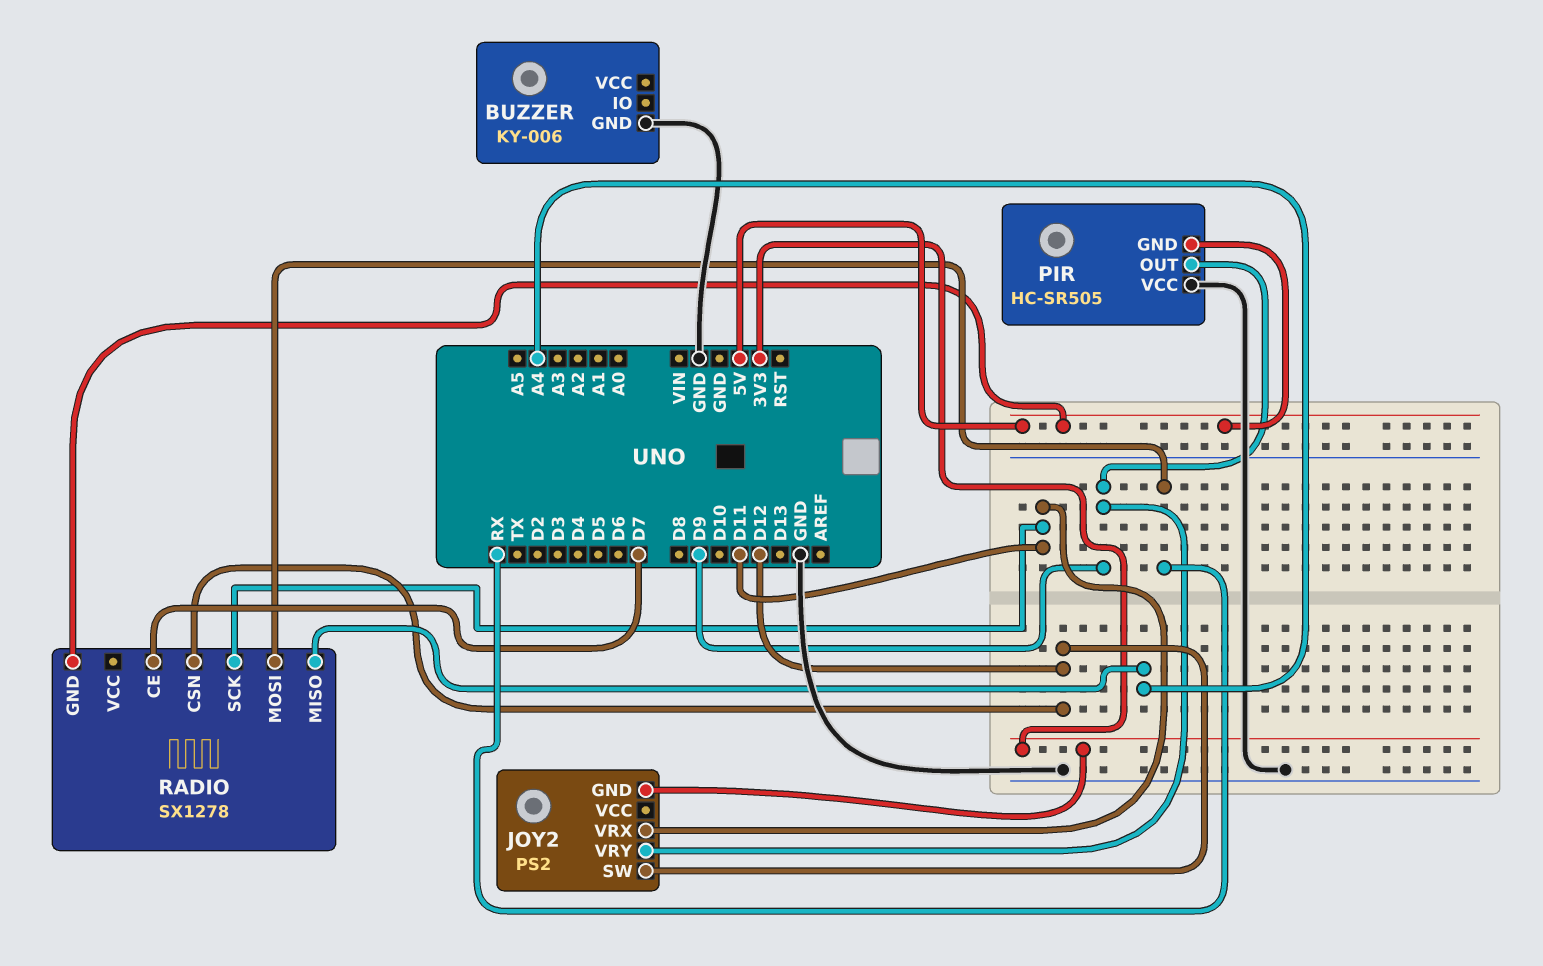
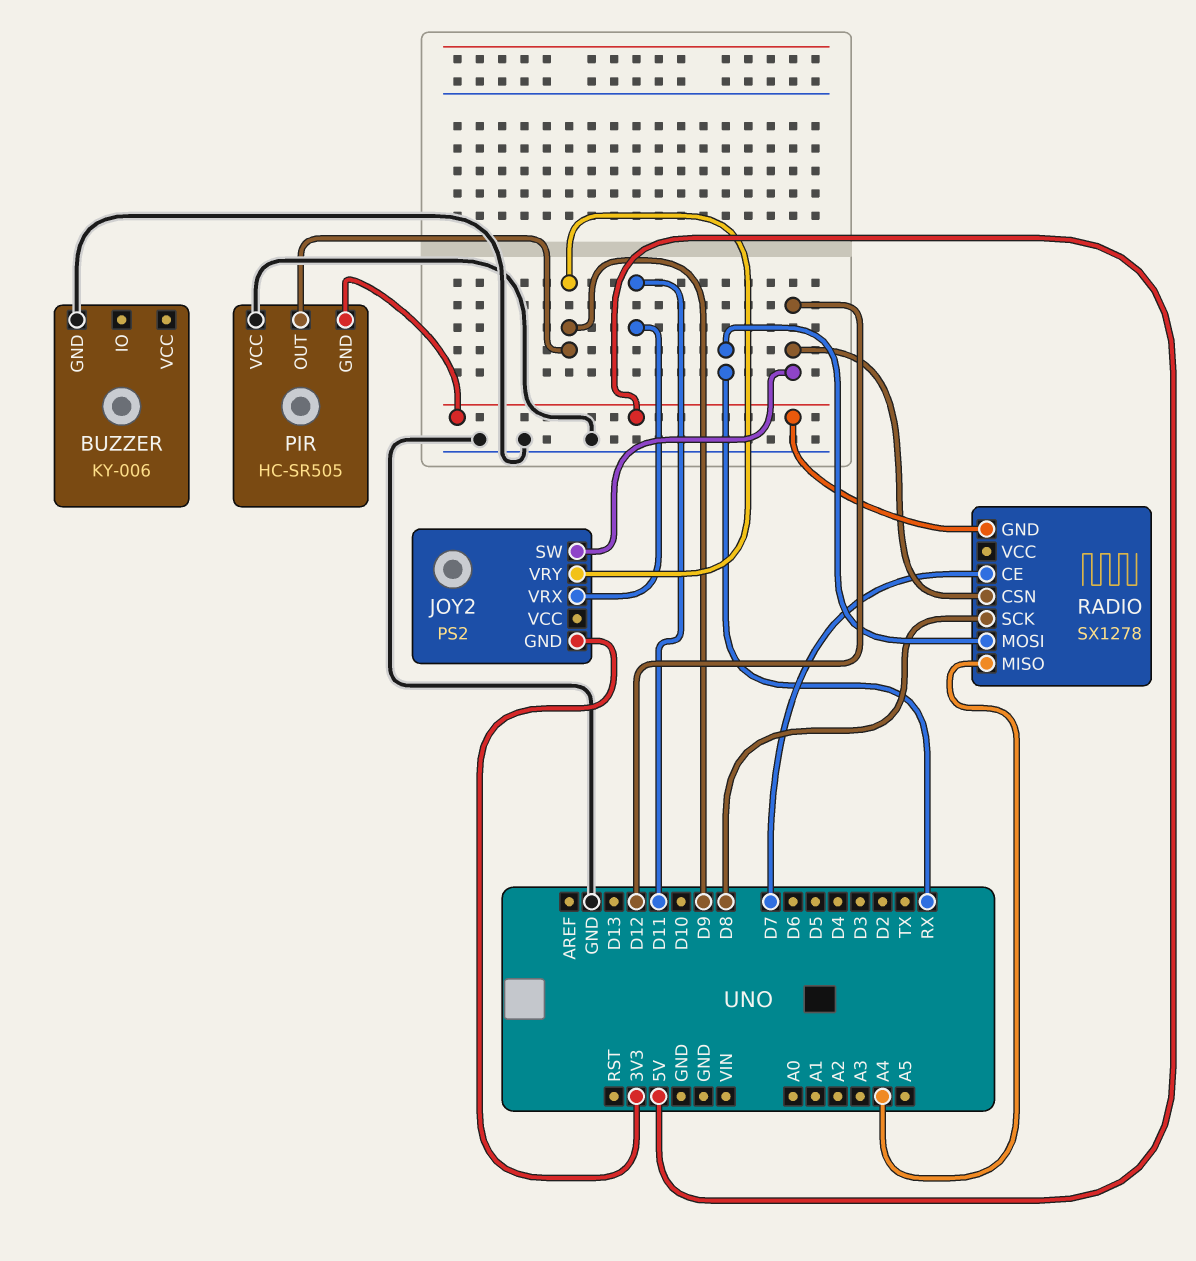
RADIO pin SCK: D11 -> D8

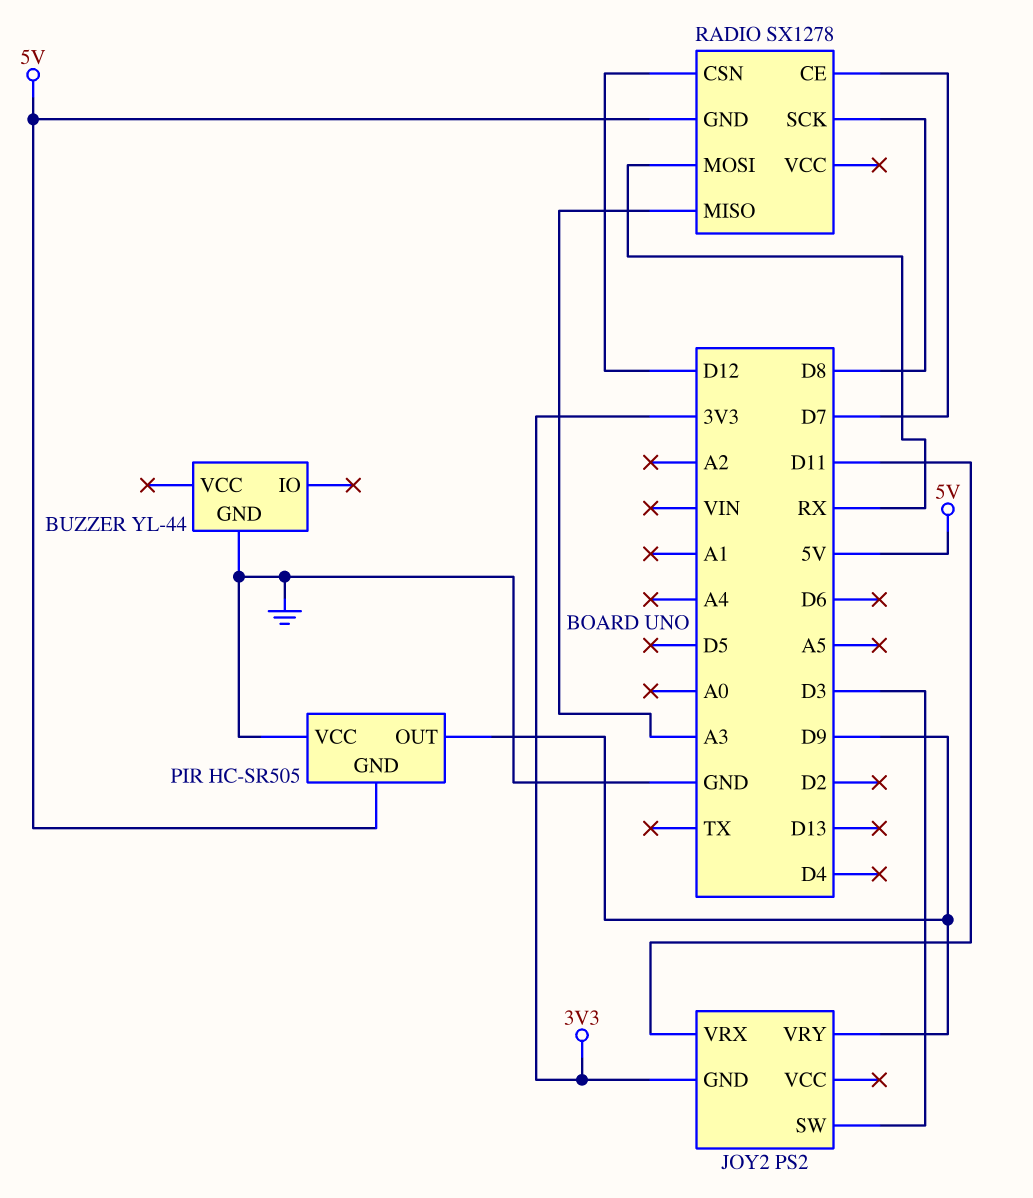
BUZZER: KY-006 -> YL-44
JOY2 pin SW: D12 -> D3
RADIO pin MISO: A4 -> A3

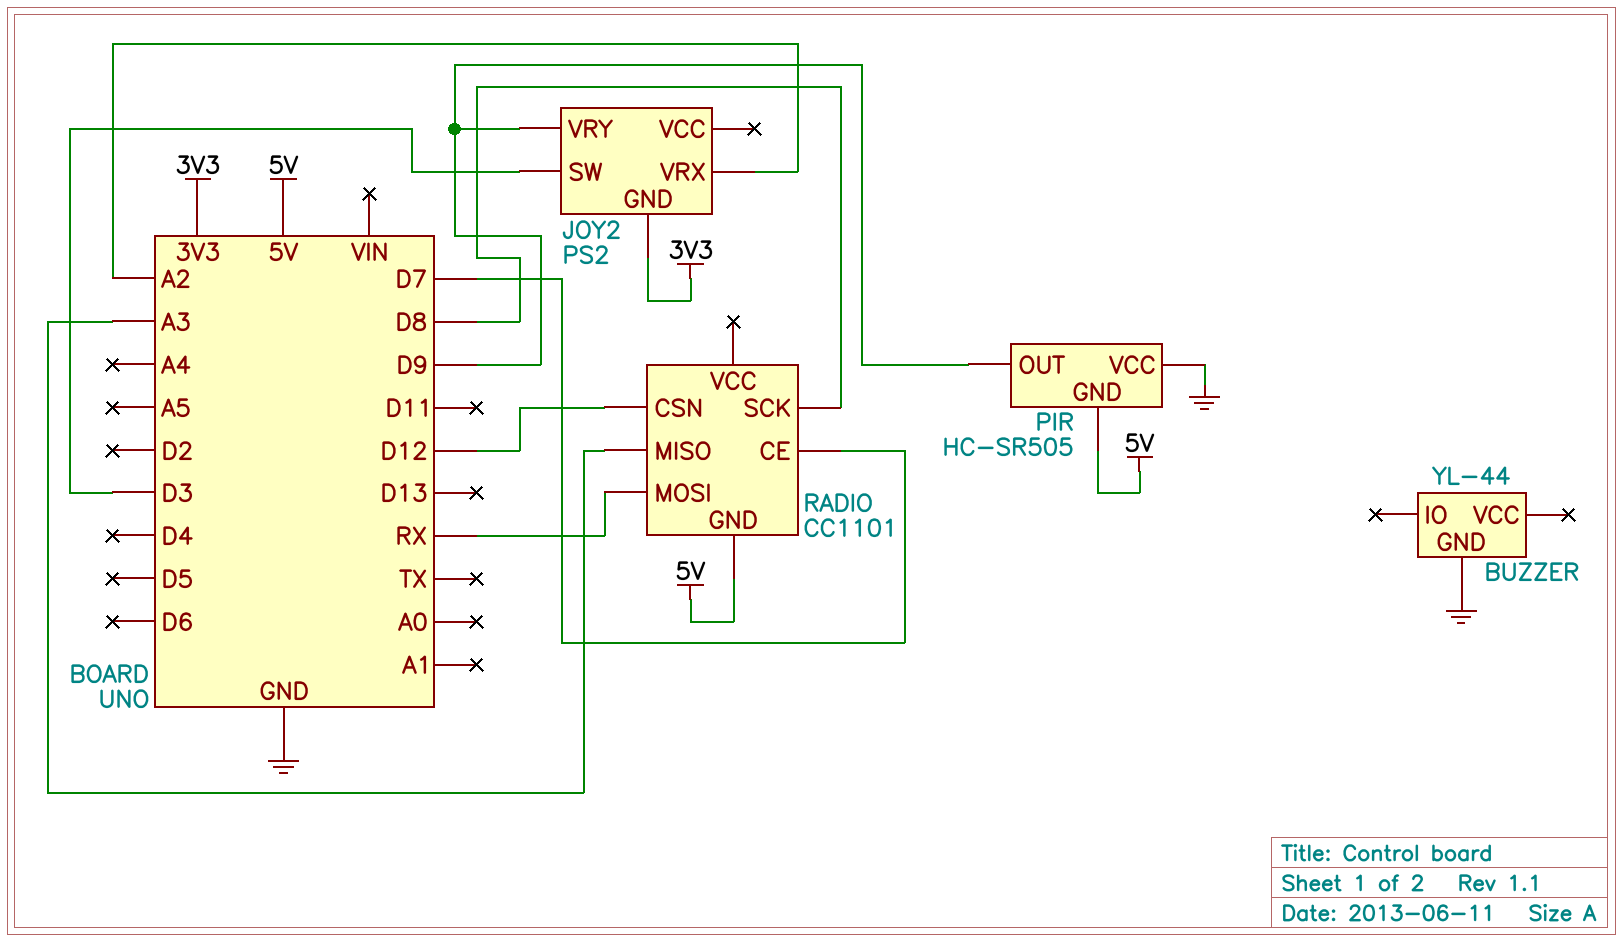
JOY2 pin VRX: D11 -> A2
RADIO: SX1278 -> CC1101

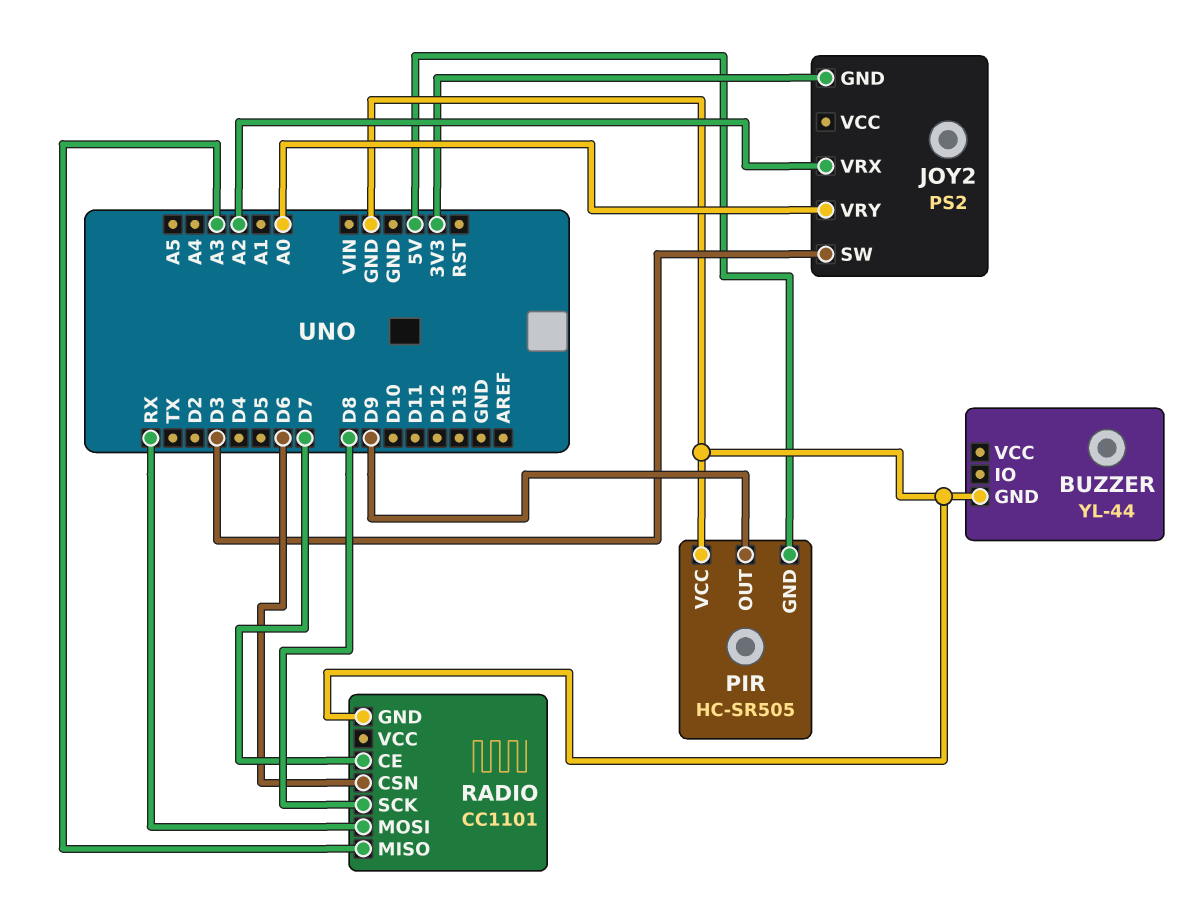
JOY2 pin VRY: D9 -> A0
RADIO pin CSN: D12 -> D6
RADIO pin GND: 5V -> GND

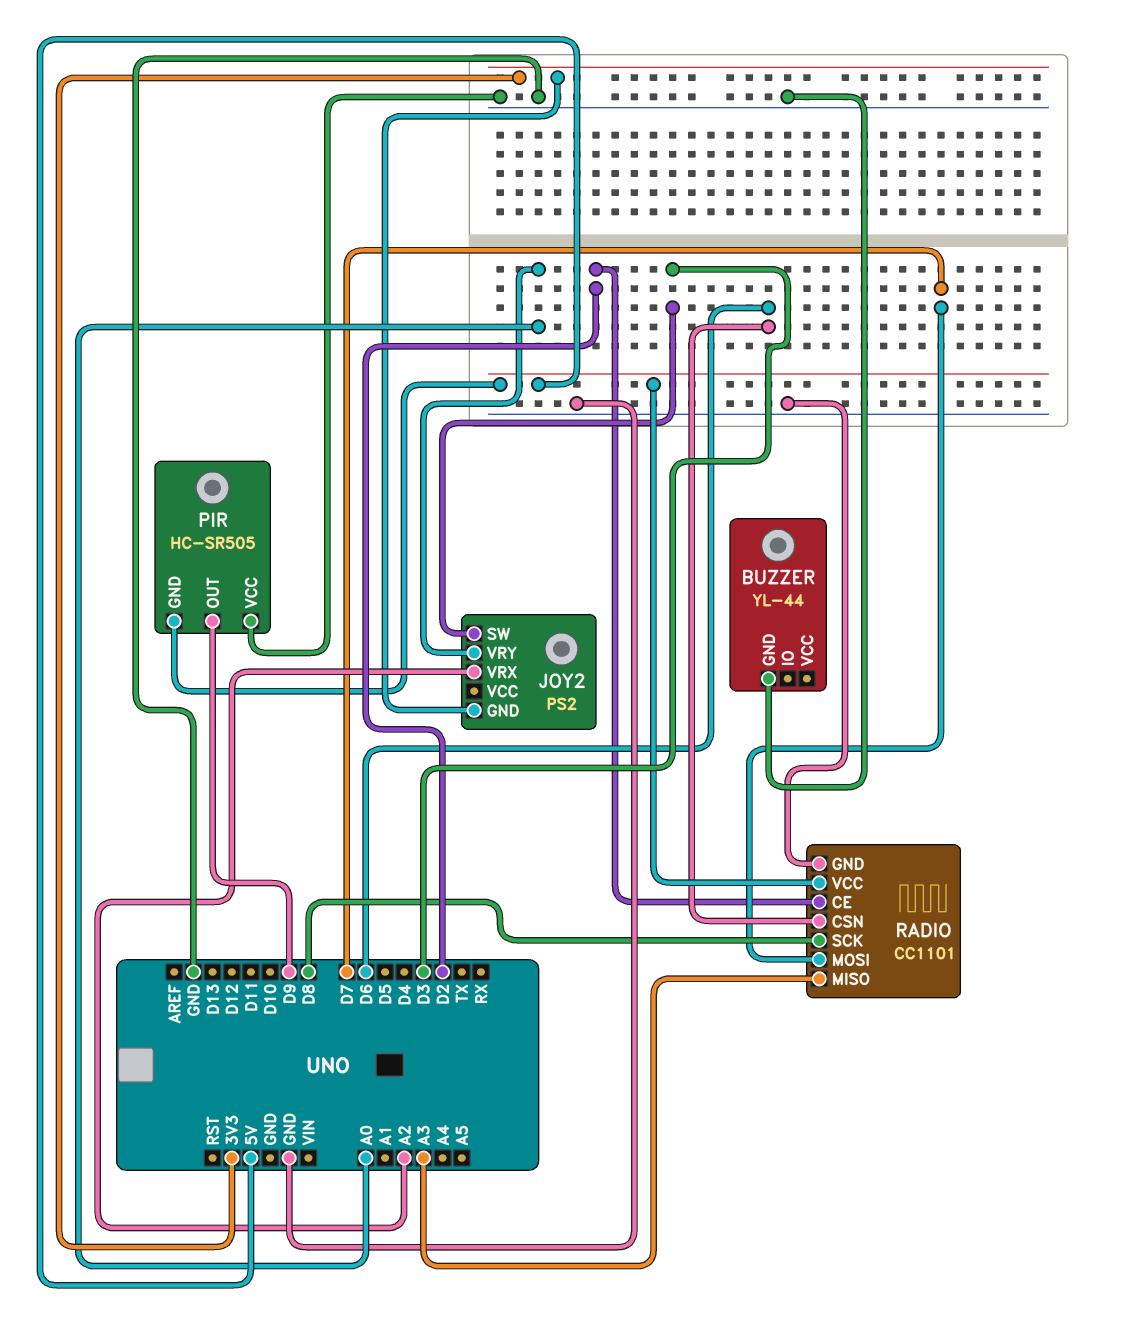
RADIO pin CE: D7 -> D2
RADIO pin MOSI: RX -> D7
RADIO pin VCC: none -> 5V

